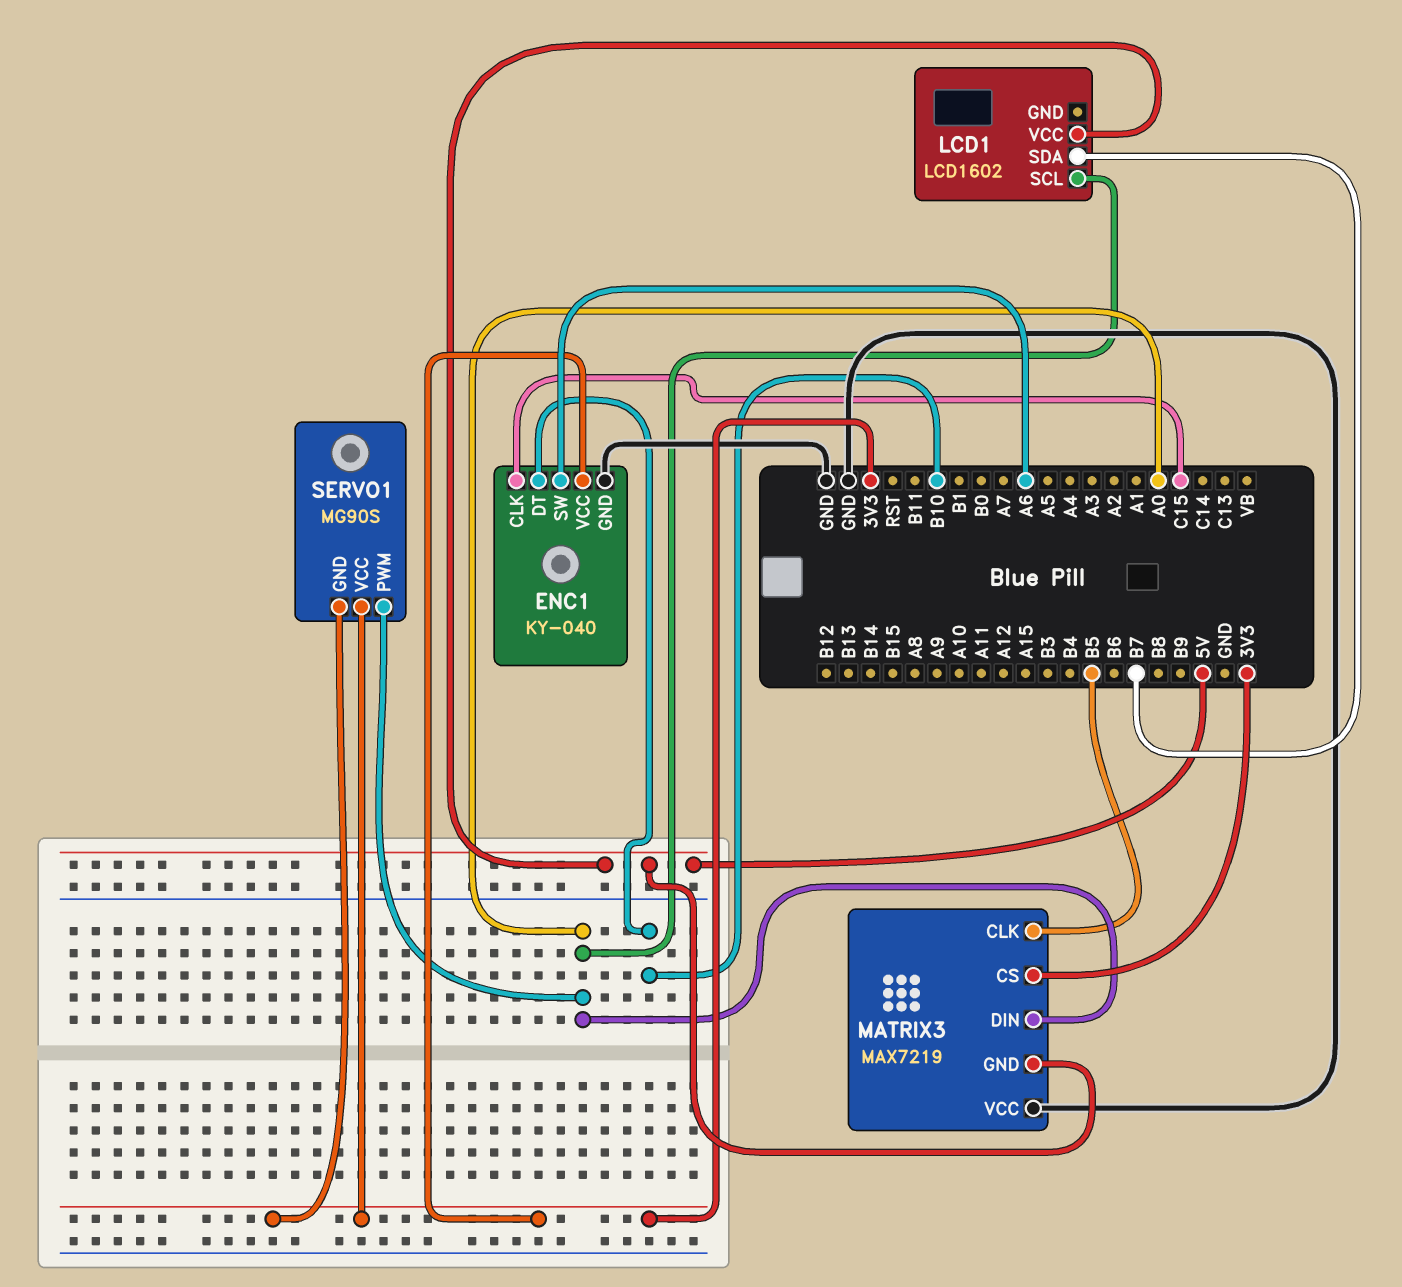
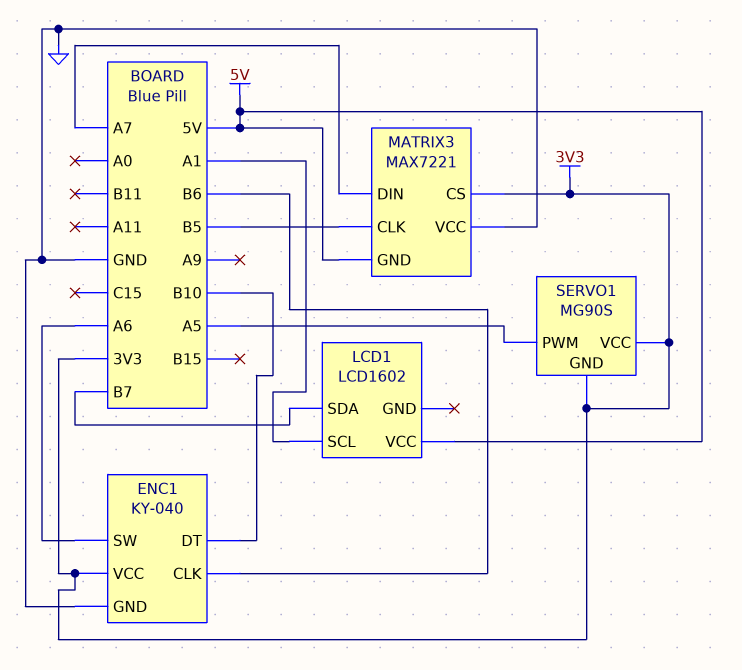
ENC1 pin CLK: C15 -> B6
LCD1 pin SCL: A0 -> A1
MATRIX3: MAX7219 -> MAX7221
MATRIX3 pin DIN: A0 -> A7
SERVO1 pin PWM: A0 -> A5

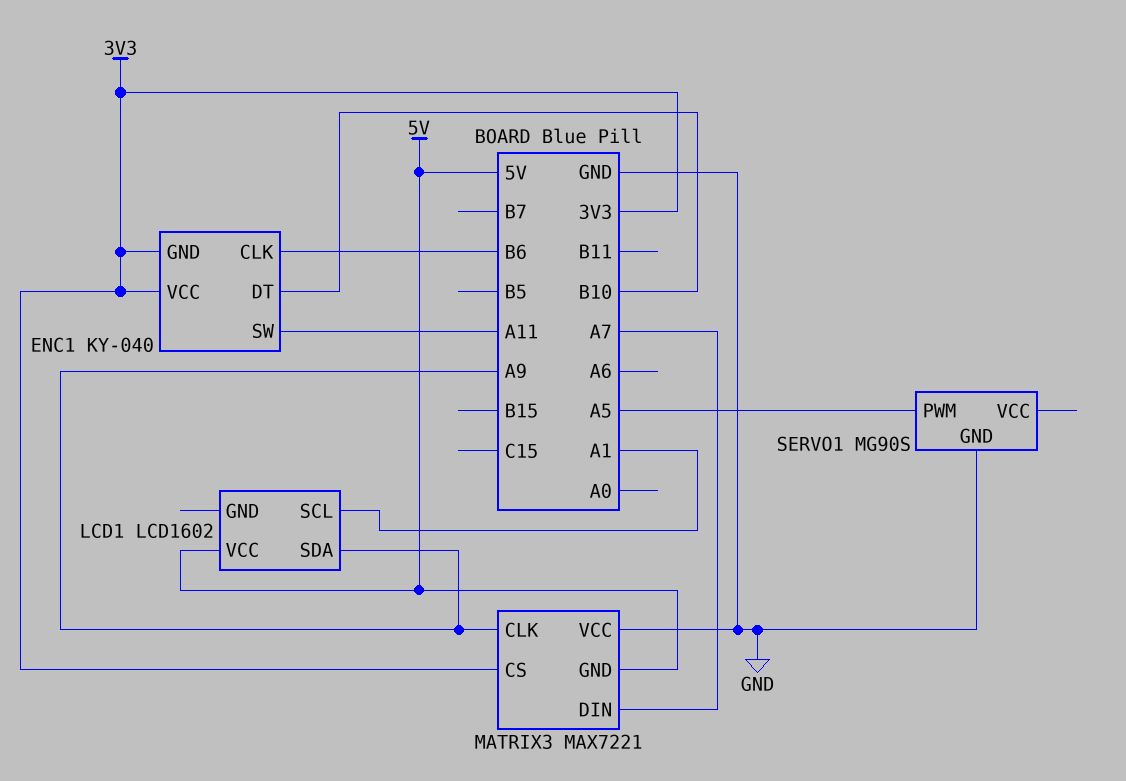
ENC1 pin GND: GND -> 3V3
ENC1 pin SW: A6 -> A11
LCD1 pin SDA: B7 -> A9
MATRIX3 pin CLK: B5 -> A9
SERVO1 pin GND: 3V3 -> GND
SERVO1 pin VCC: 3V3 -> none

